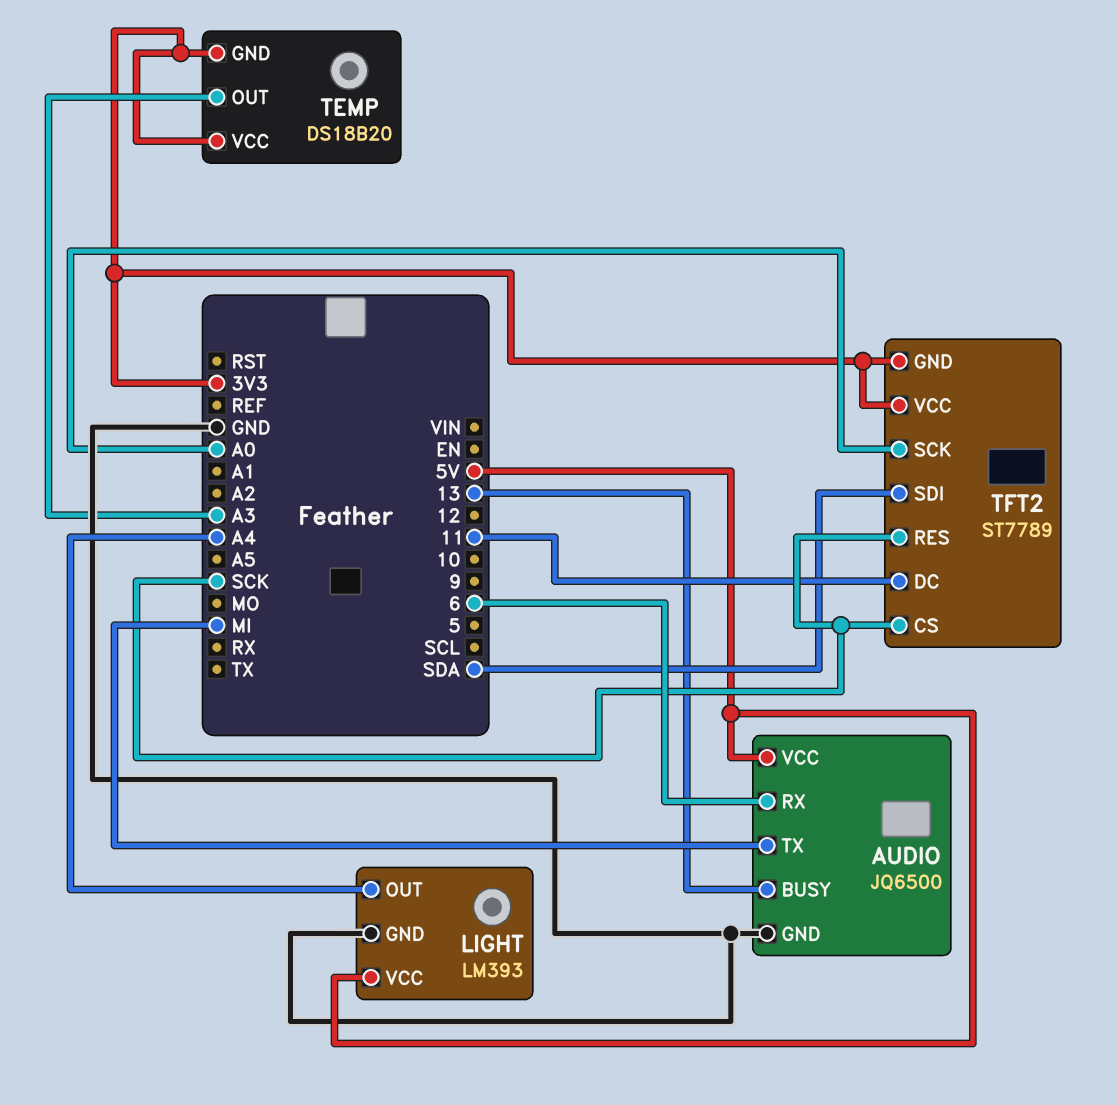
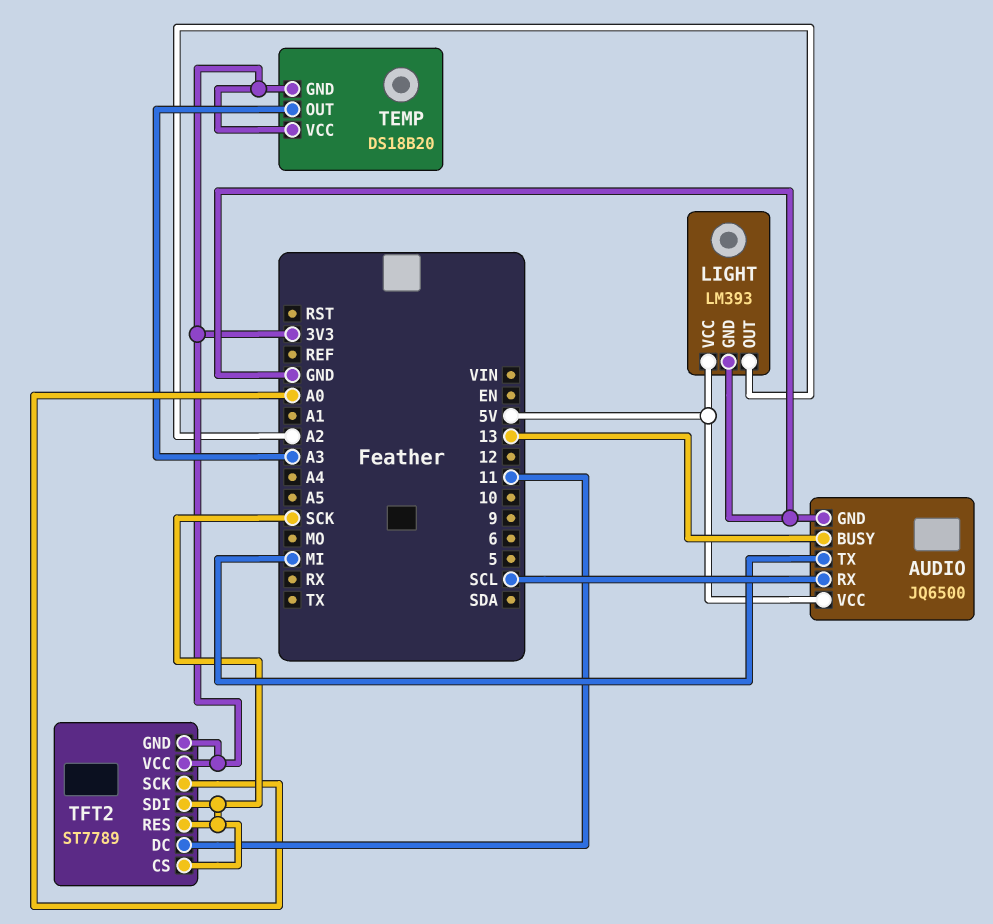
AUDIO pin RX: 6 -> SCL
LIGHT pin OUT: A4 -> A2
TFT2 pin SDI: SDA -> SCK

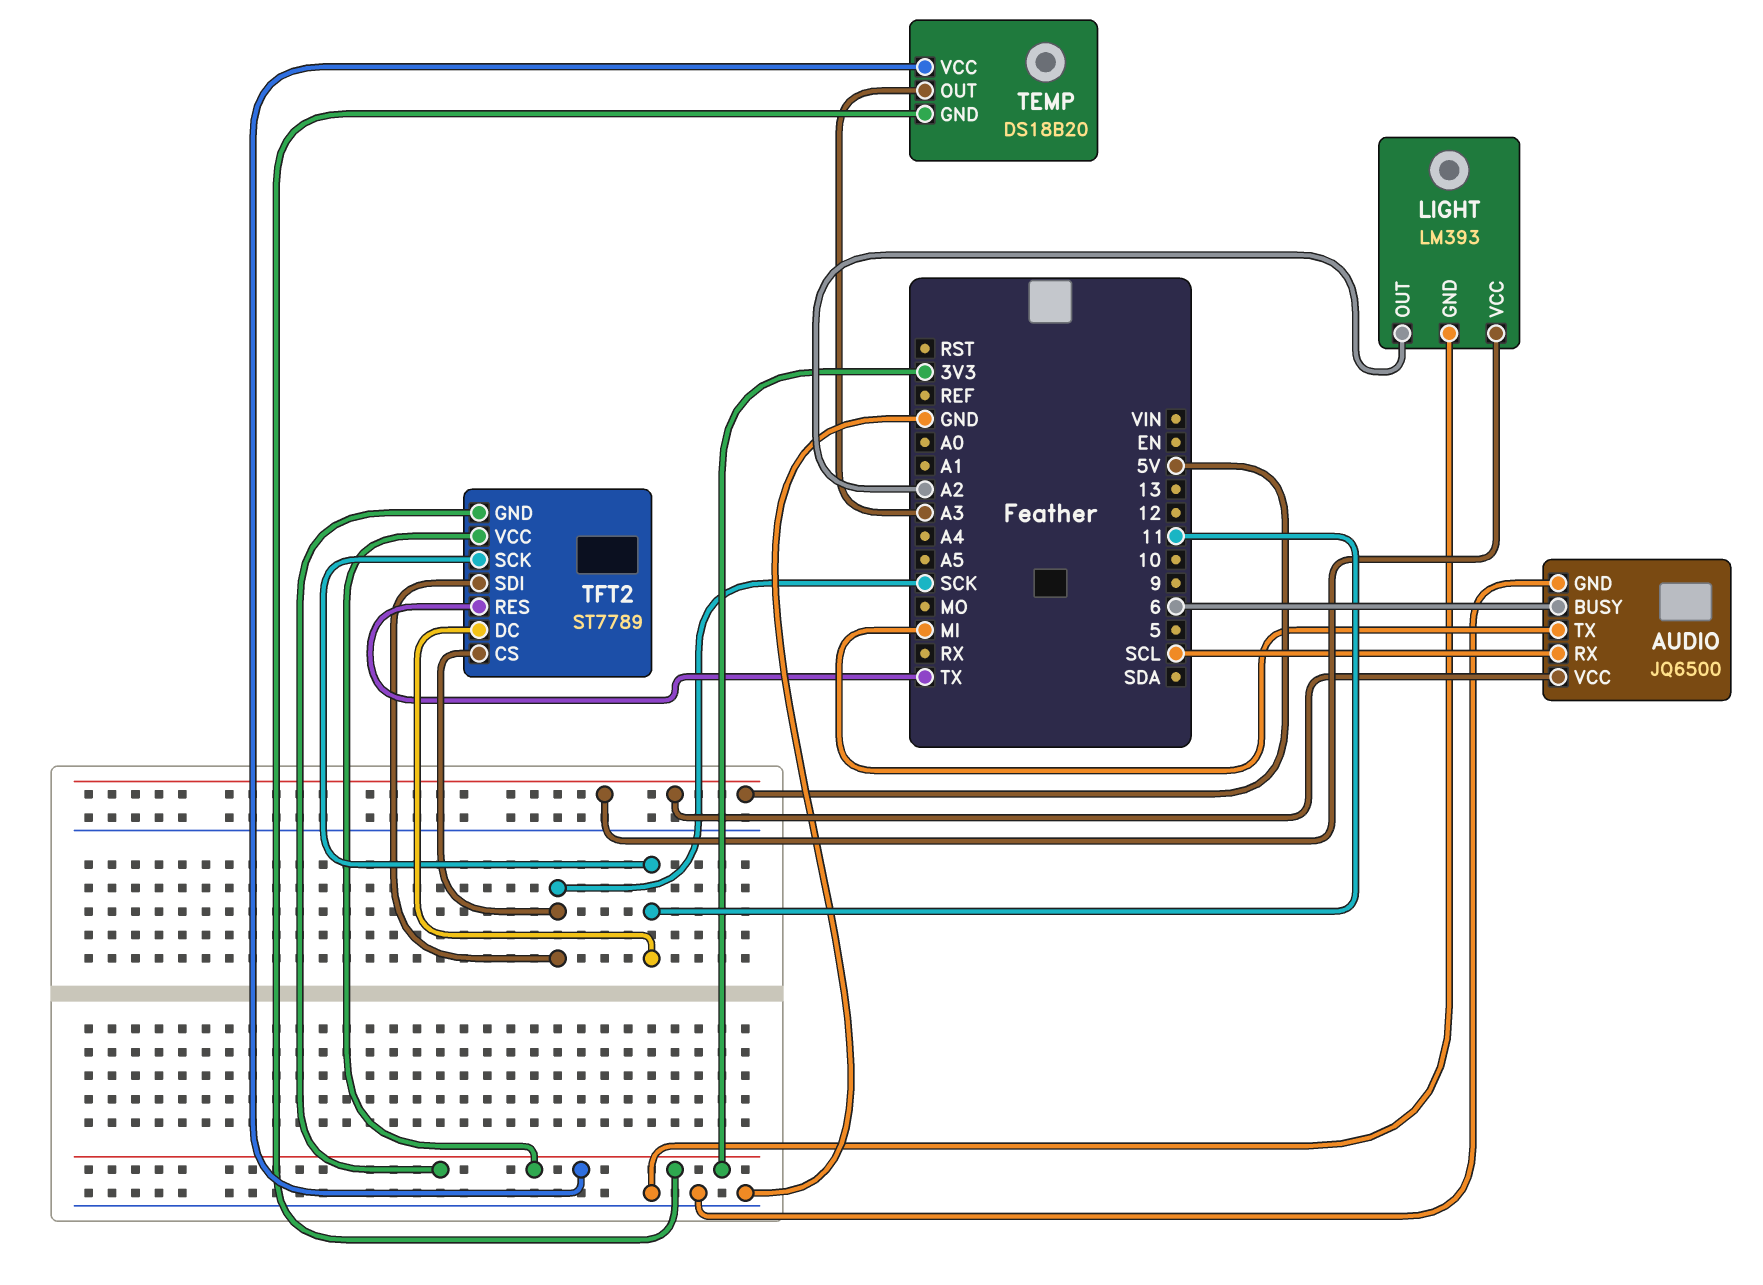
AUDIO pin BUSY: 13 -> 6
TFT2 pin RES: SCK -> TX
TFT2 pin SCK: A0 -> 11

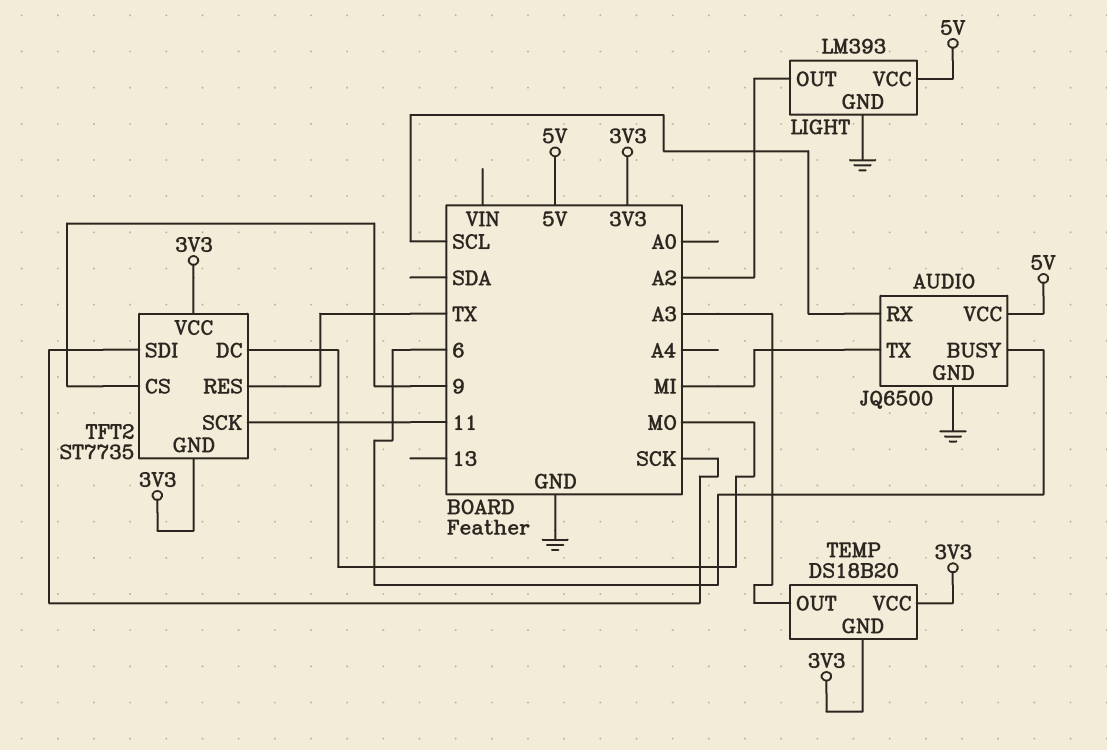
TFT2: ST7789 -> ST7735
TFT2 pin CS: SCK -> 9
TFT2 pin DC: 11 -> MO

